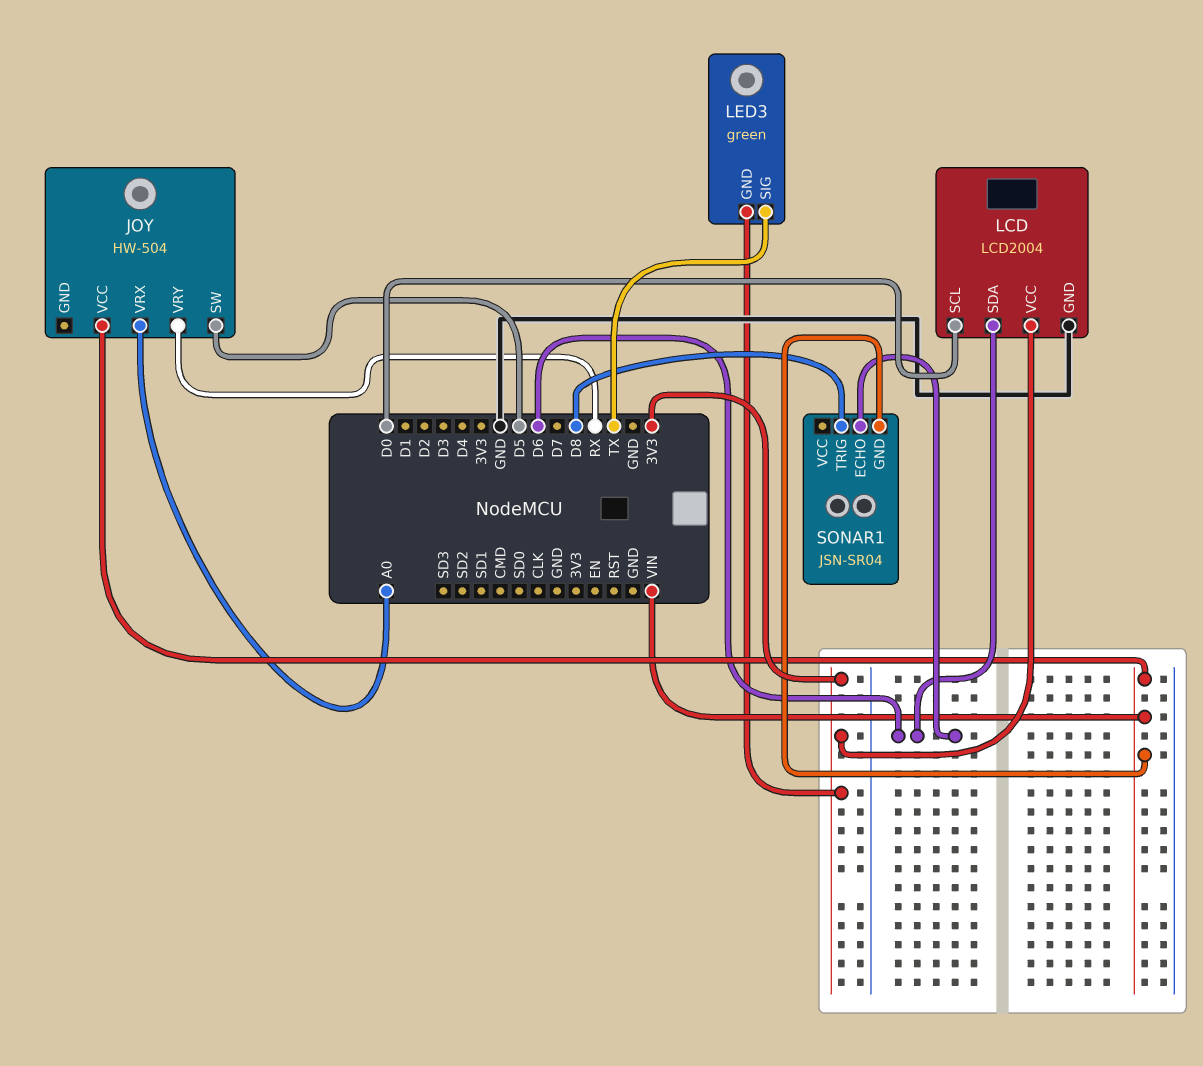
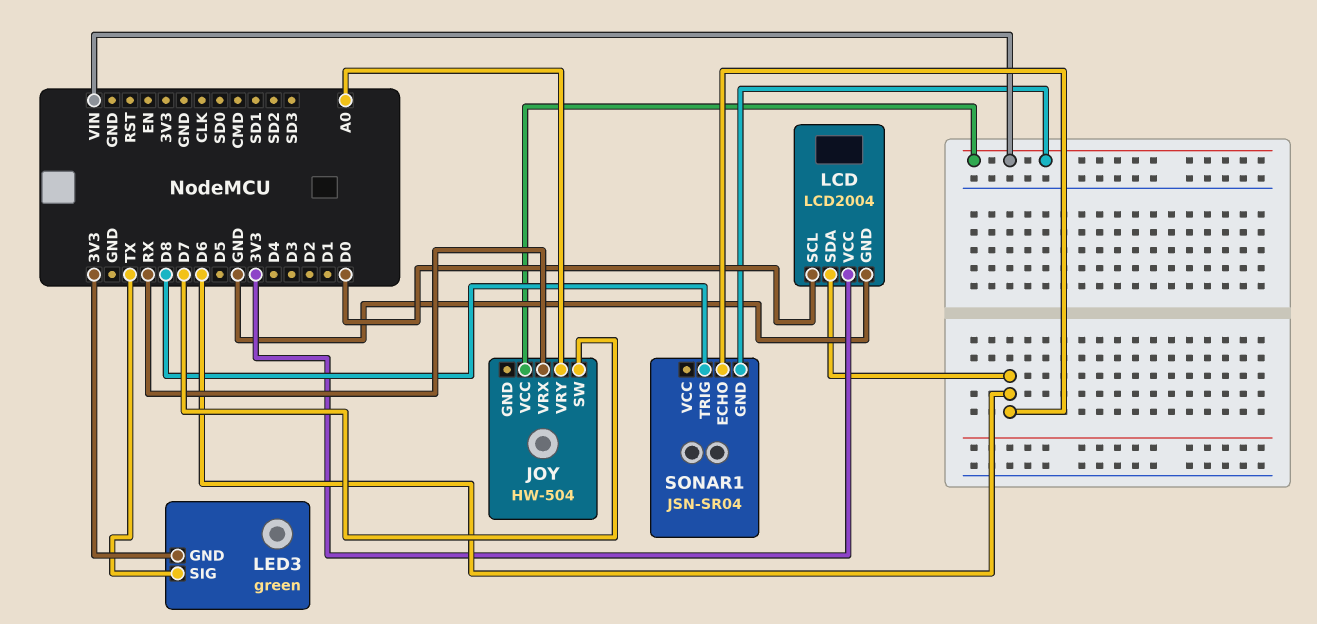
JOY pin SW: D5 -> D7
JOY pin VRX: A0 -> RX
JOY pin VRY: RX -> A0

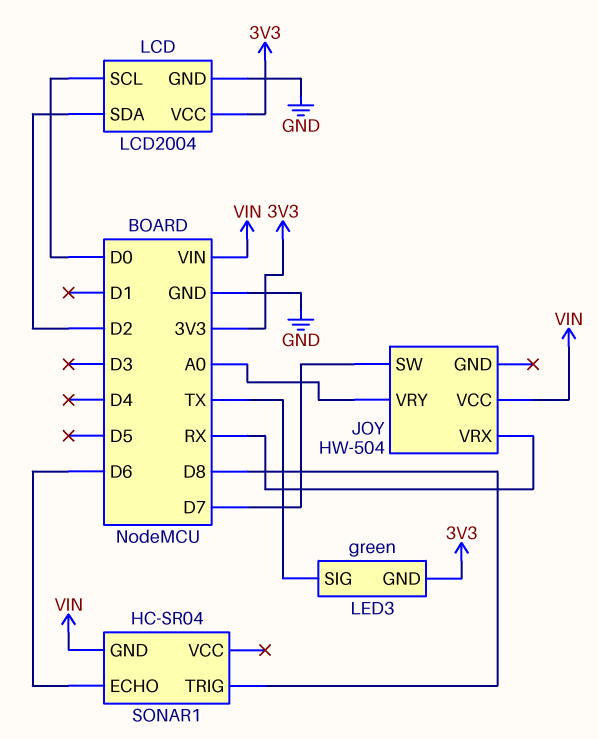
LCD pin SDA: D6 -> D2
SONAR1: JSN-SR04 -> HC-SR04

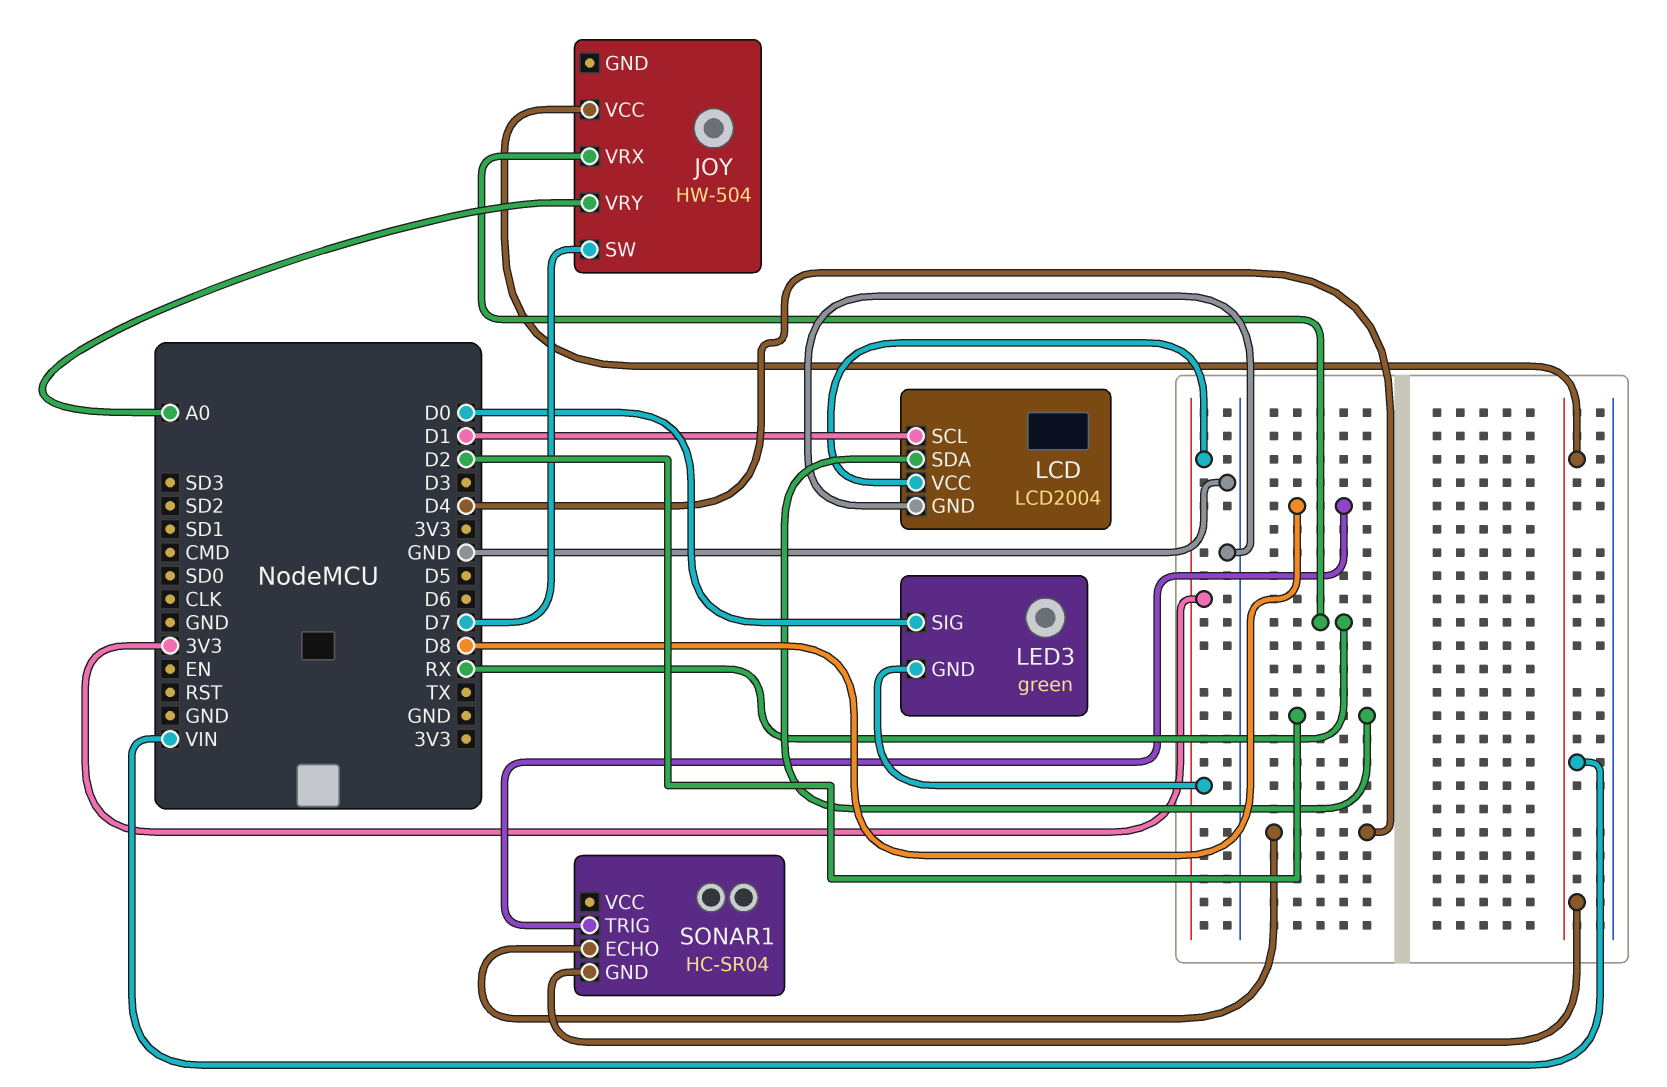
LCD pin SCL: D0 -> D1
LED3 pin SIG: TX -> D0
SONAR1 pin ECHO: D6 -> D4

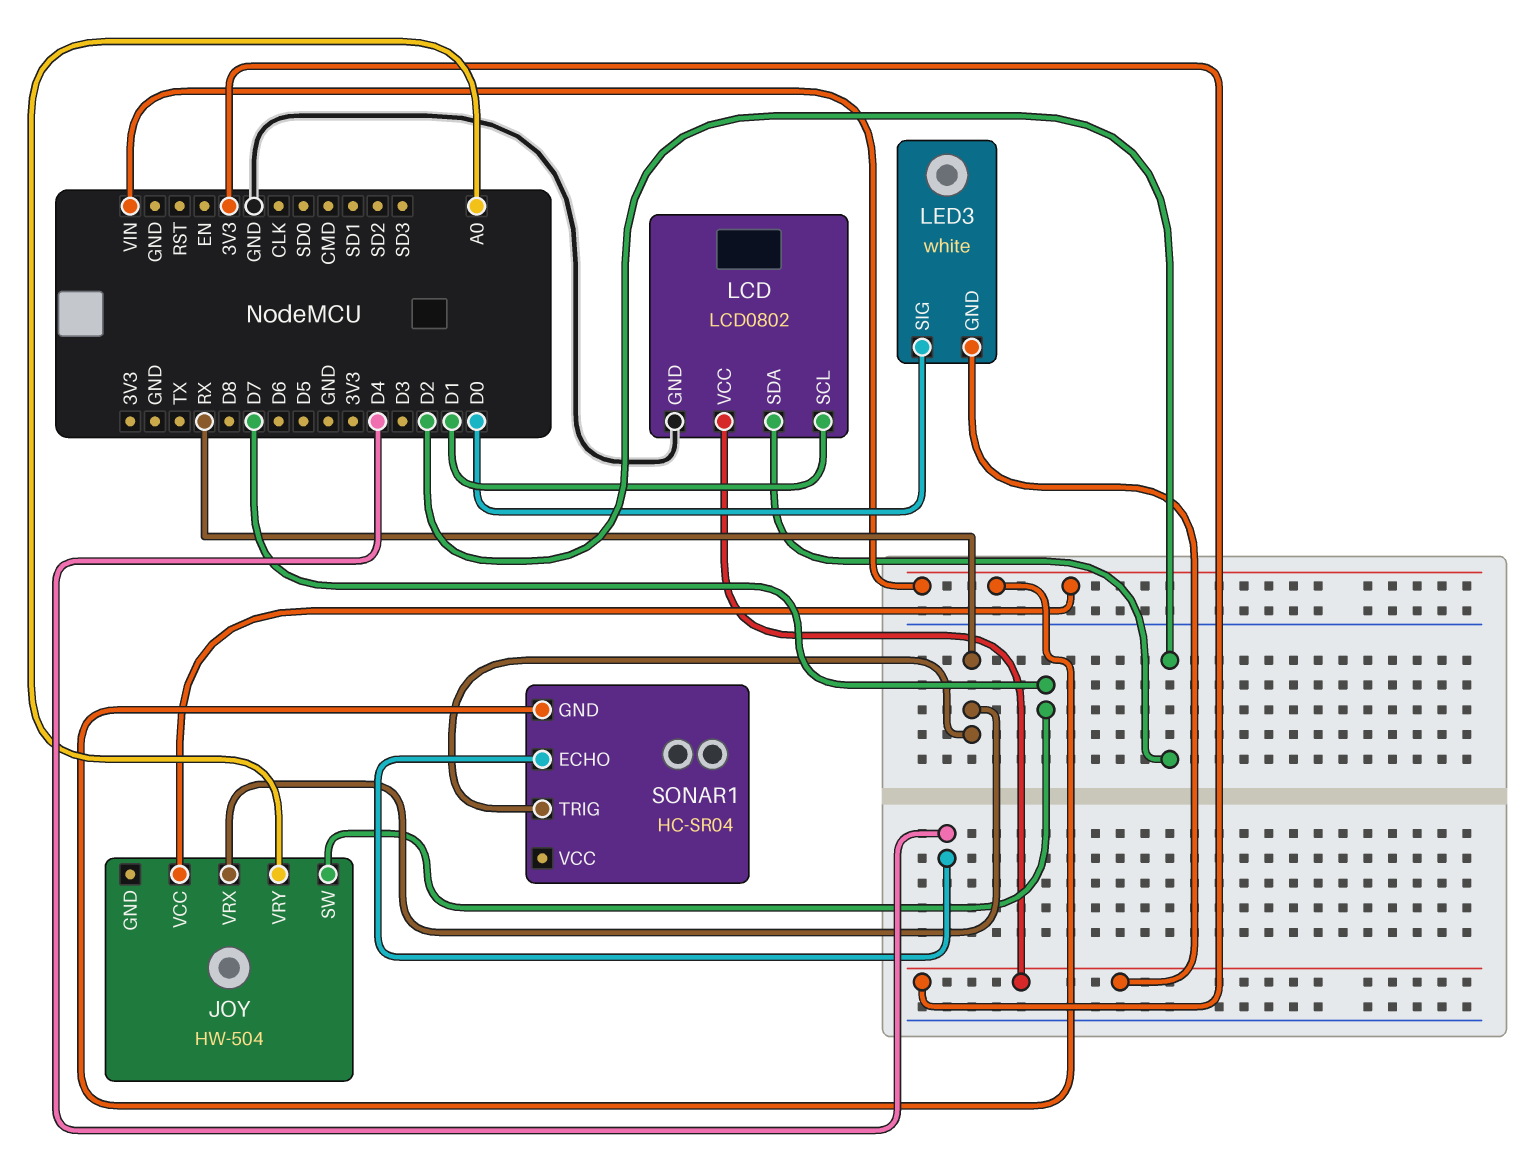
LCD: LCD2004 -> LCD0802
LED3: green -> white
SONAR1 pin TRIG: D8 -> RX

